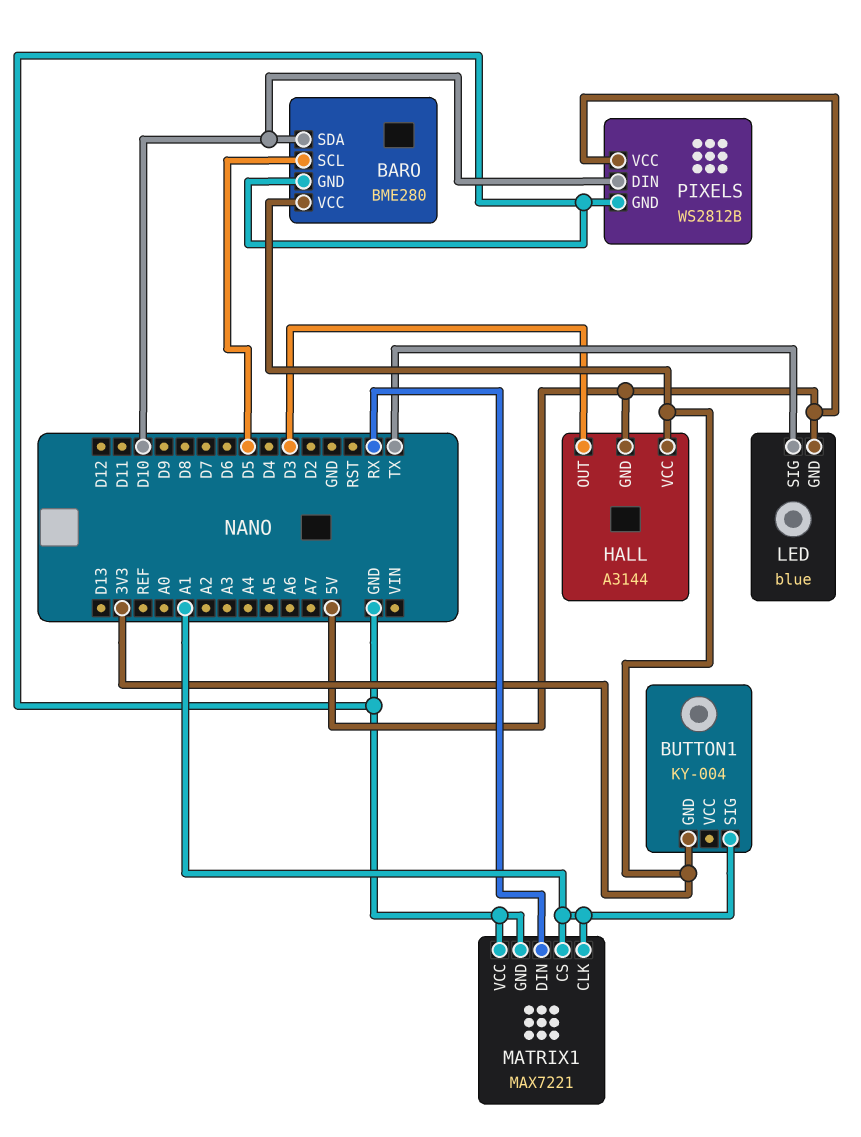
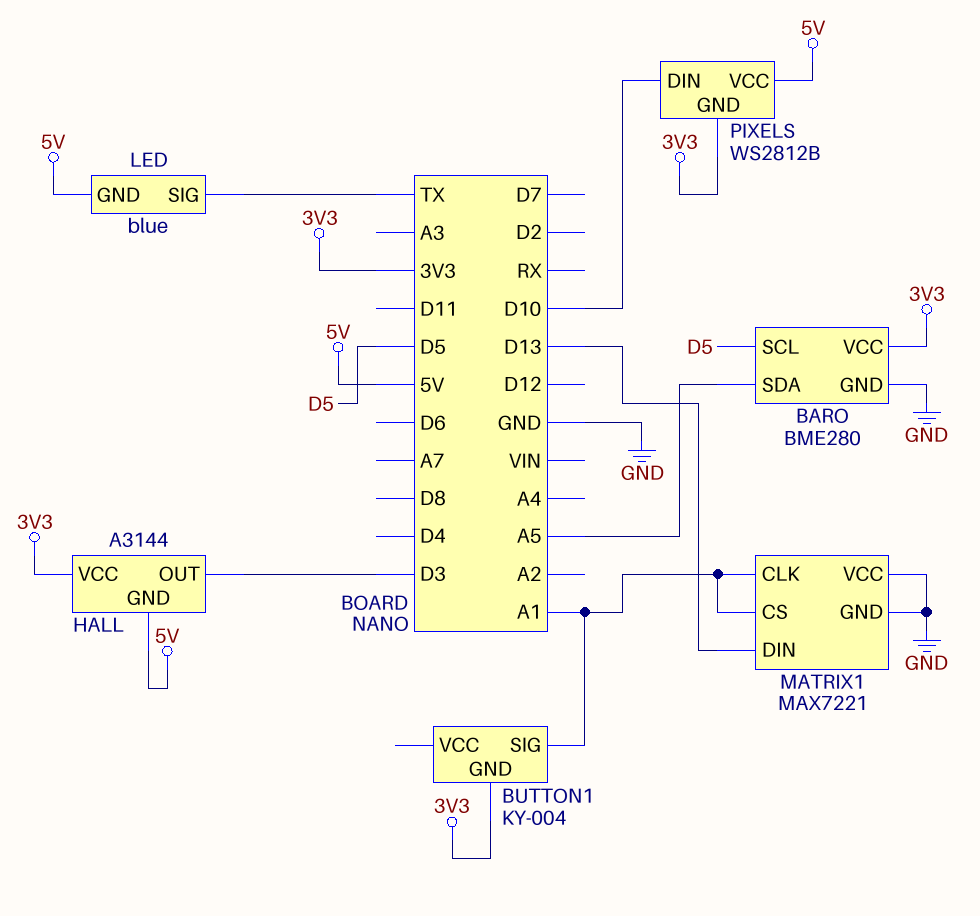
BARO pin SDA: D10 -> A5
MATRIX1 pin DIN: RX -> D13
PIXELS pin GND: GND -> 3V3

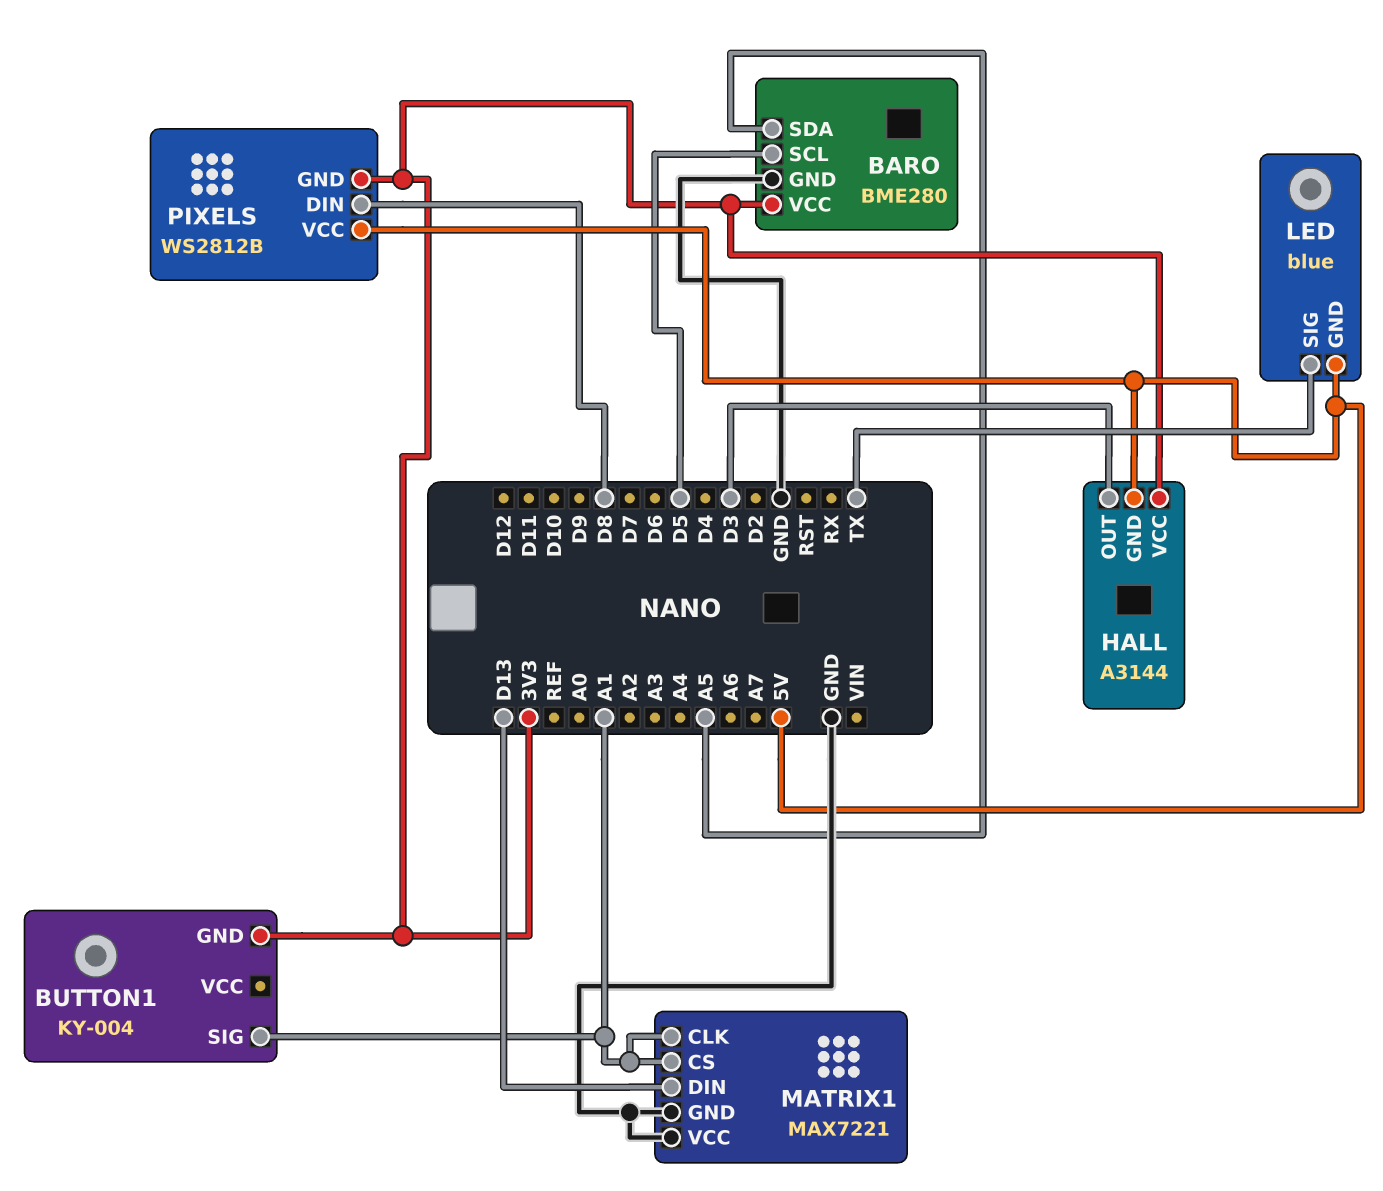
PIXELS pin DIN: D10 -> D8

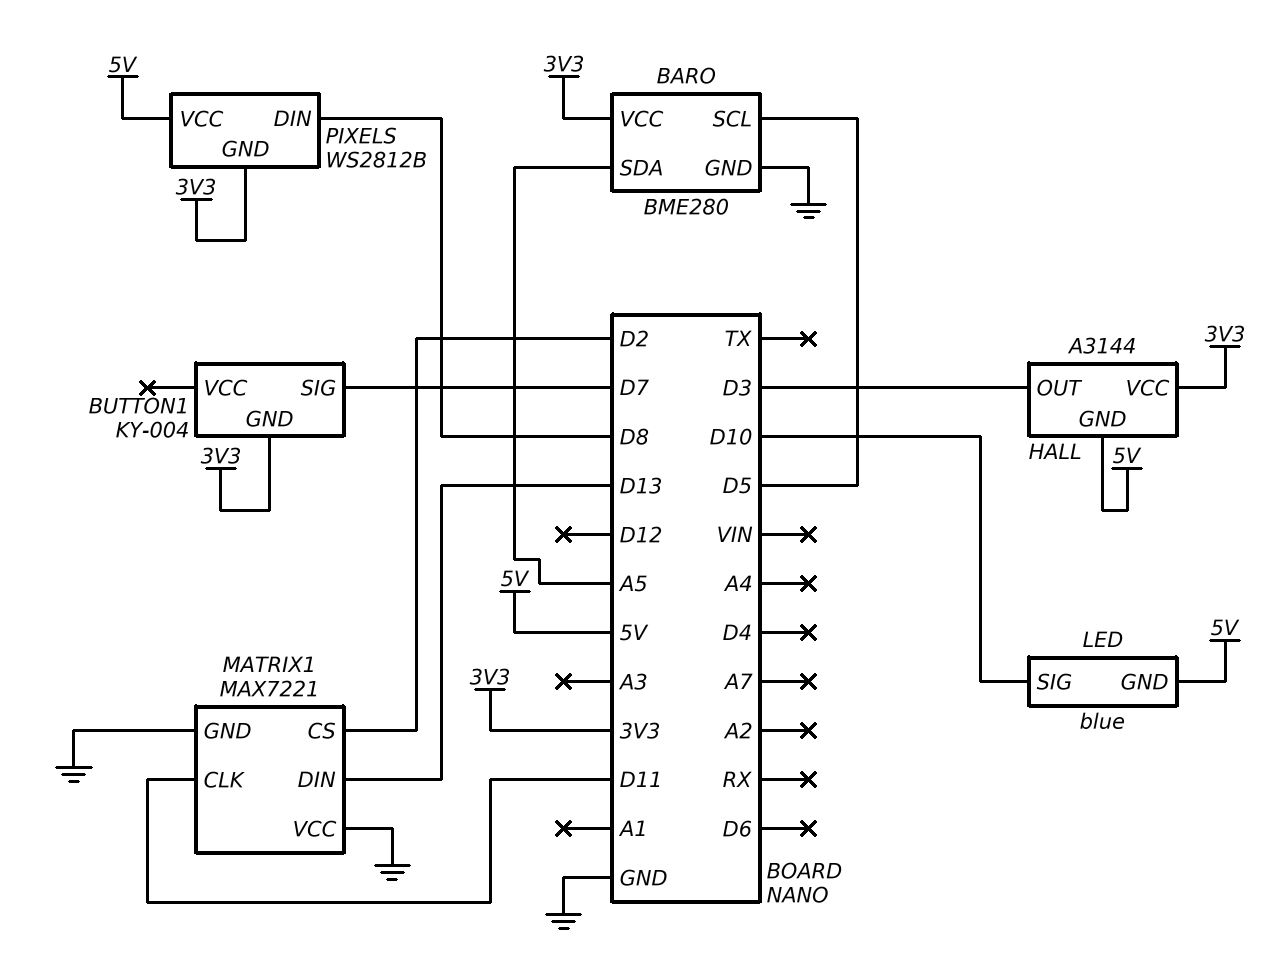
BUTTON1 pin SIG: A1 -> D7
LED pin SIG: TX -> D10
MATRIX1 pin CLK: A1 -> D11
MATRIX1 pin CS: A1 -> D2

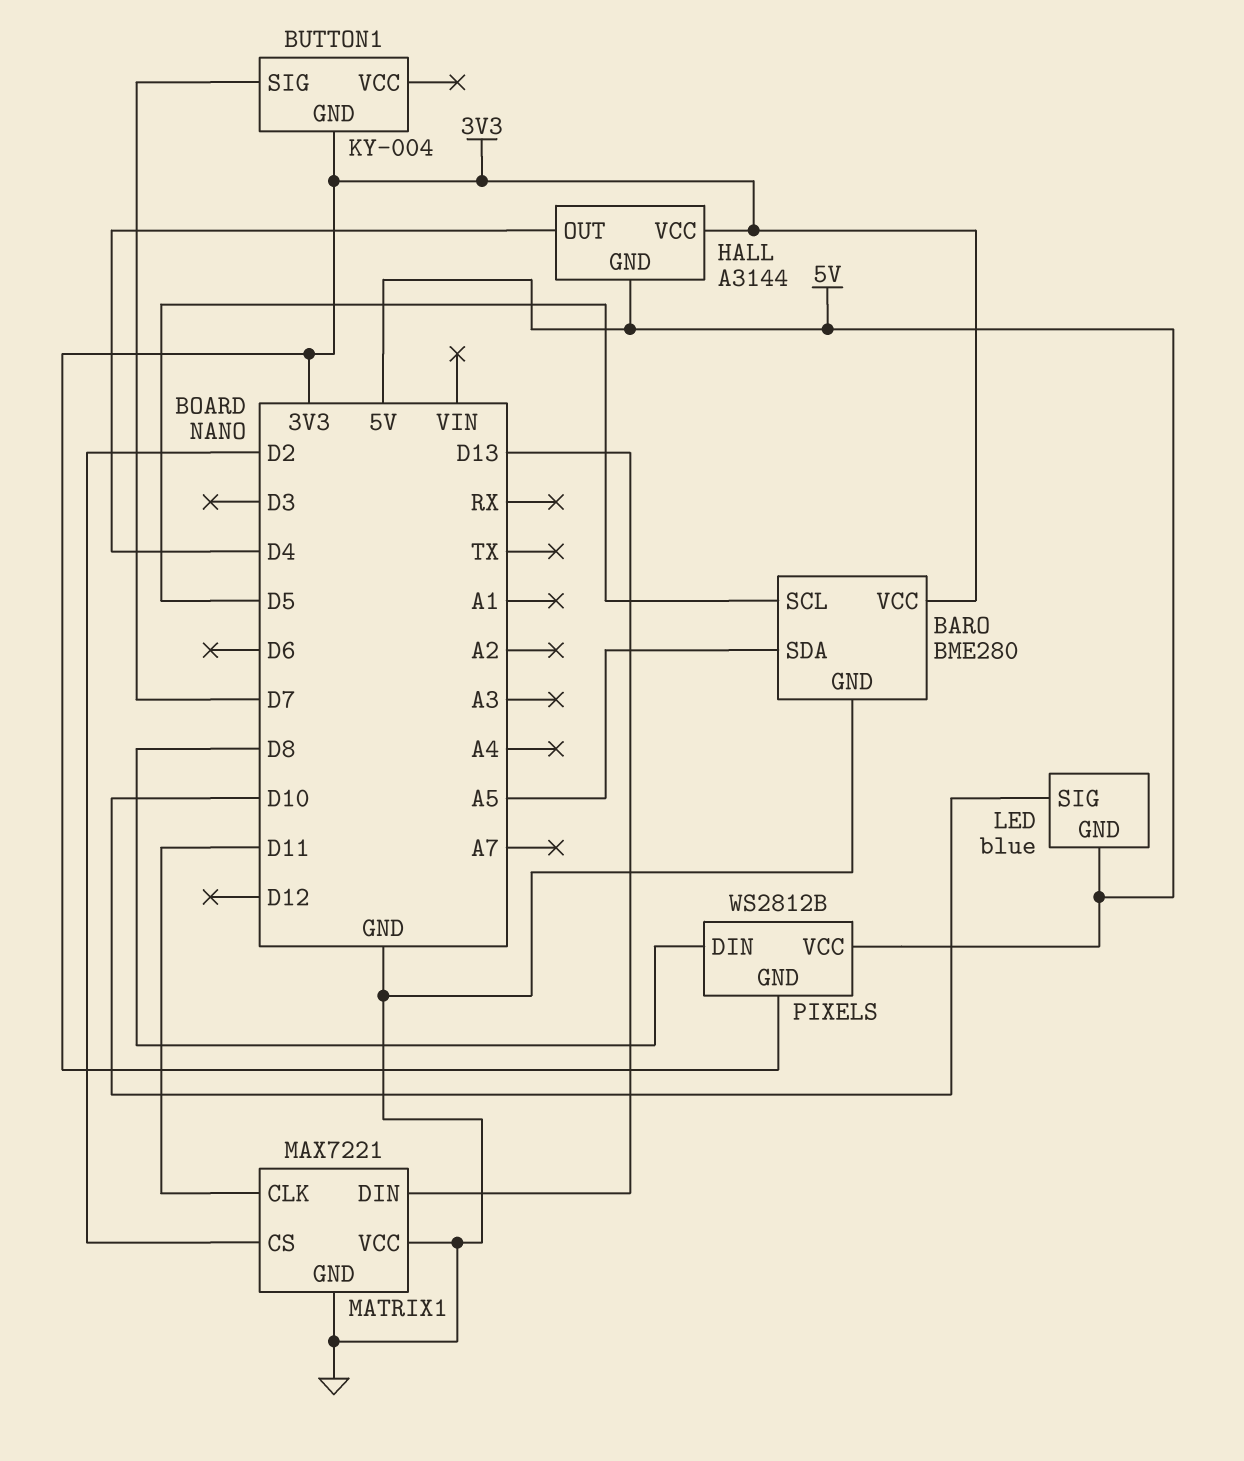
HALL pin OUT: D3 -> D4

